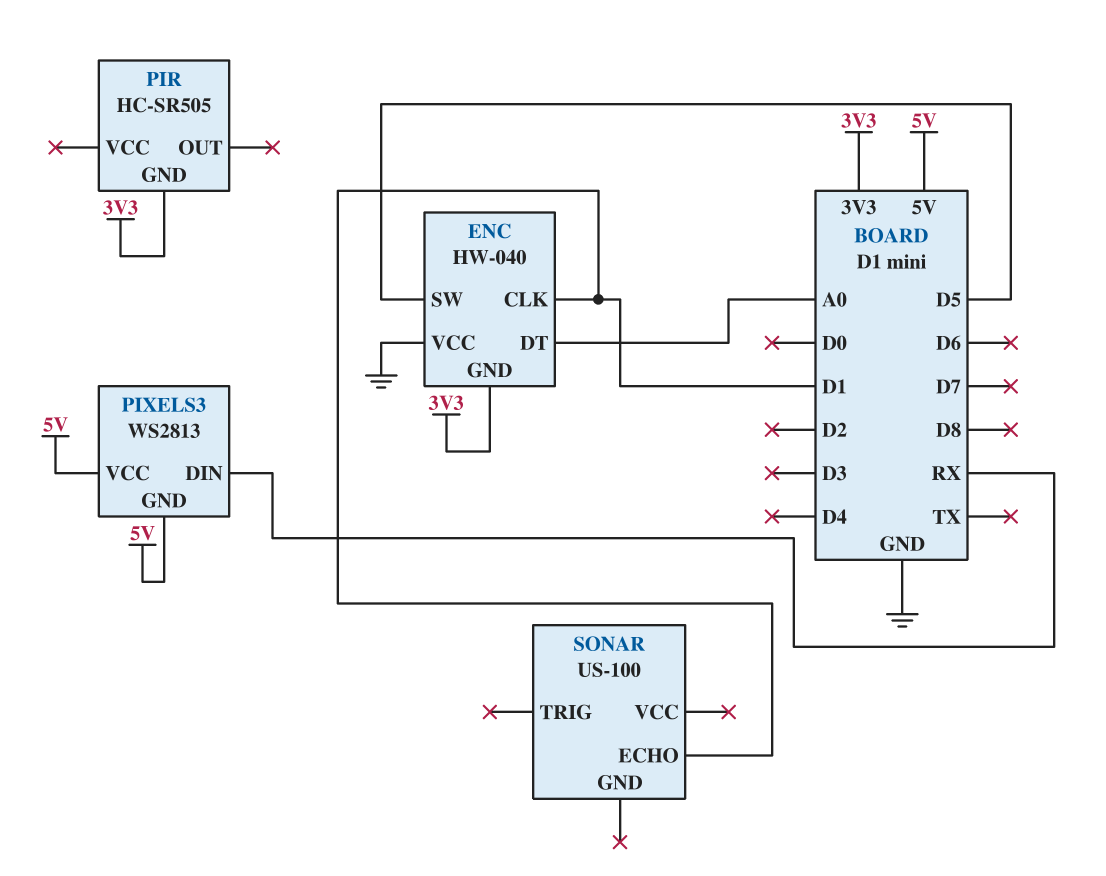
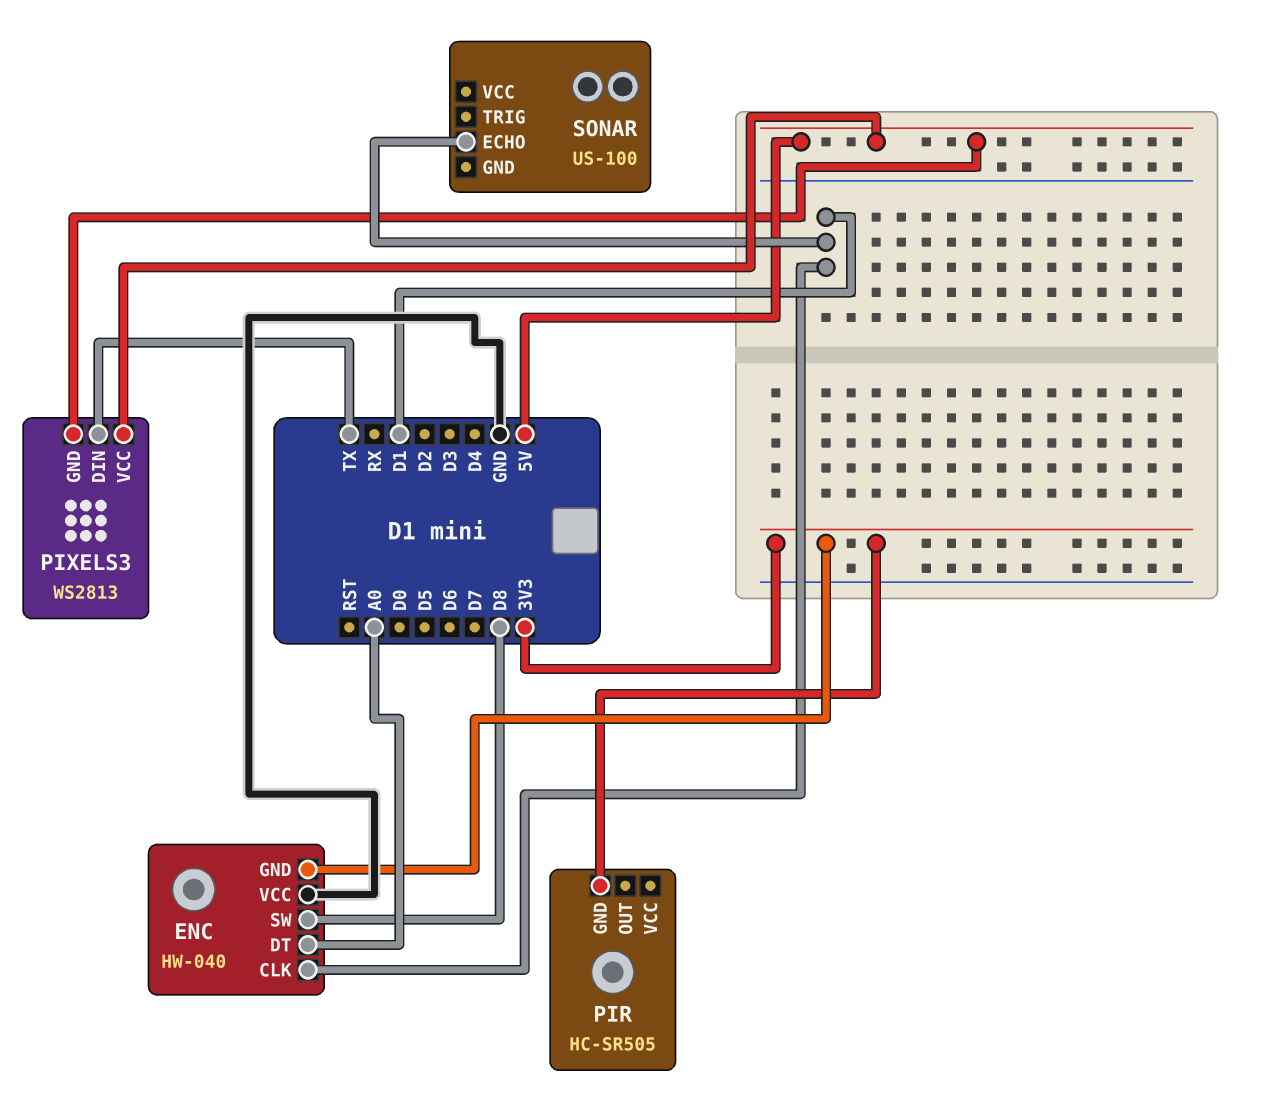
ENC pin SW: D5 -> D8
PIXELS3 pin DIN: RX -> TX

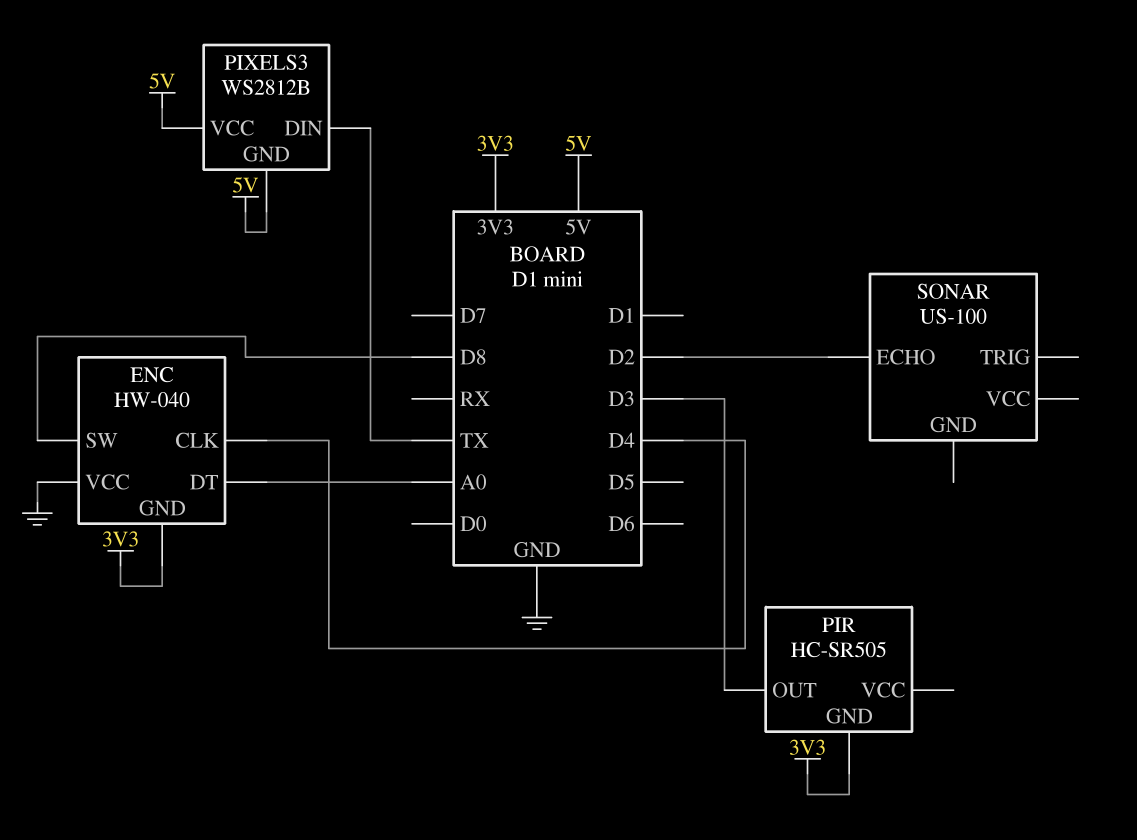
ENC pin CLK: D1 -> D4
PIR pin OUT: none -> D3
PIXELS3: WS2813 -> WS2812B
SONAR pin ECHO: D1 -> D2

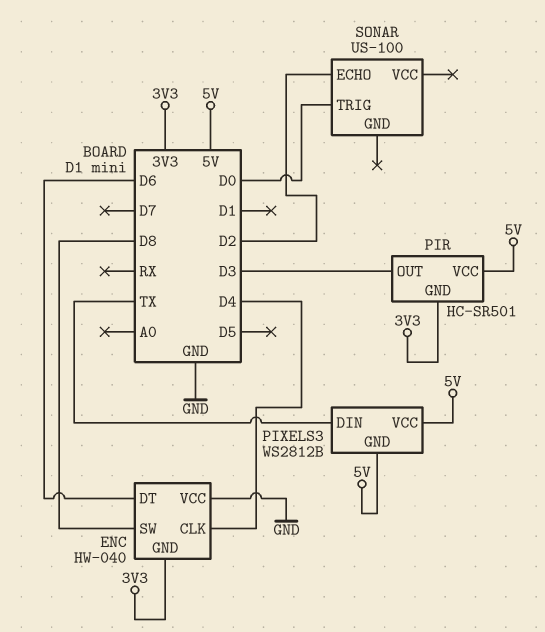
ENC pin DT: A0 -> D6
PIR: HC-SR505 -> HC-SR501
PIR pin VCC: none -> 5V
SONAR pin TRIG: none -> D0

